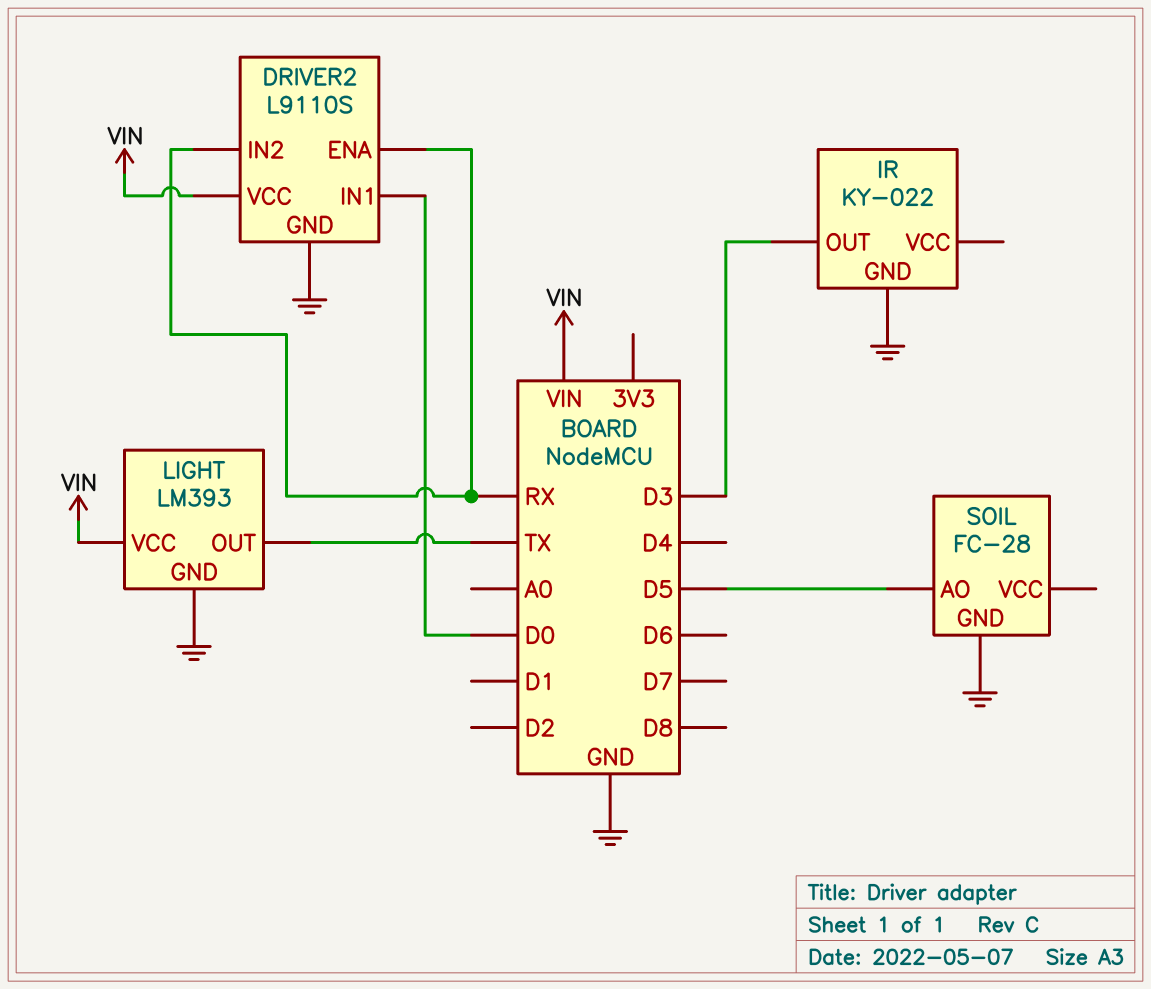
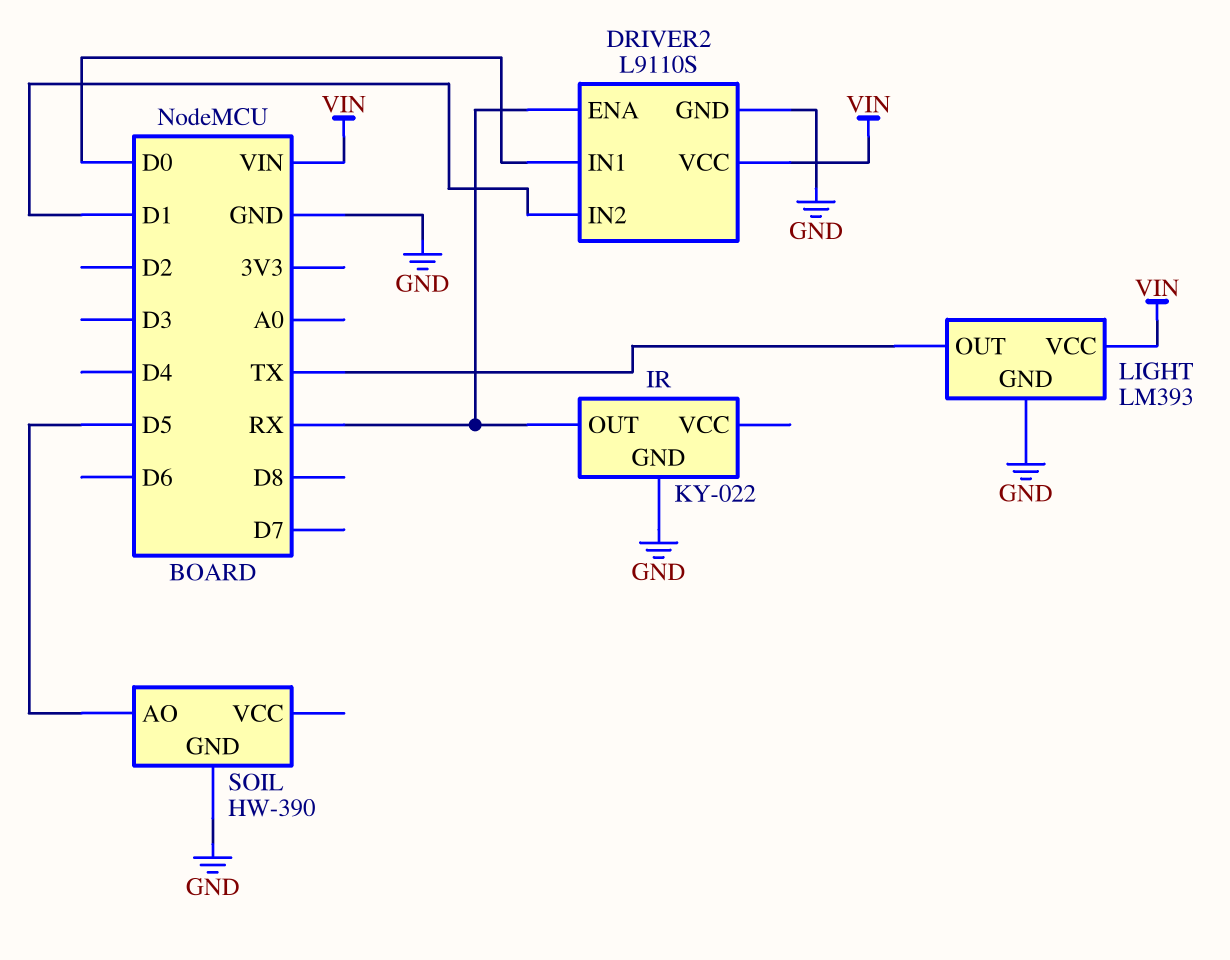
DRIVER2 pin IN2: RX -> D1
IR pin OUT: D3 -> RX
SOIL: FC-28 -> HW-390

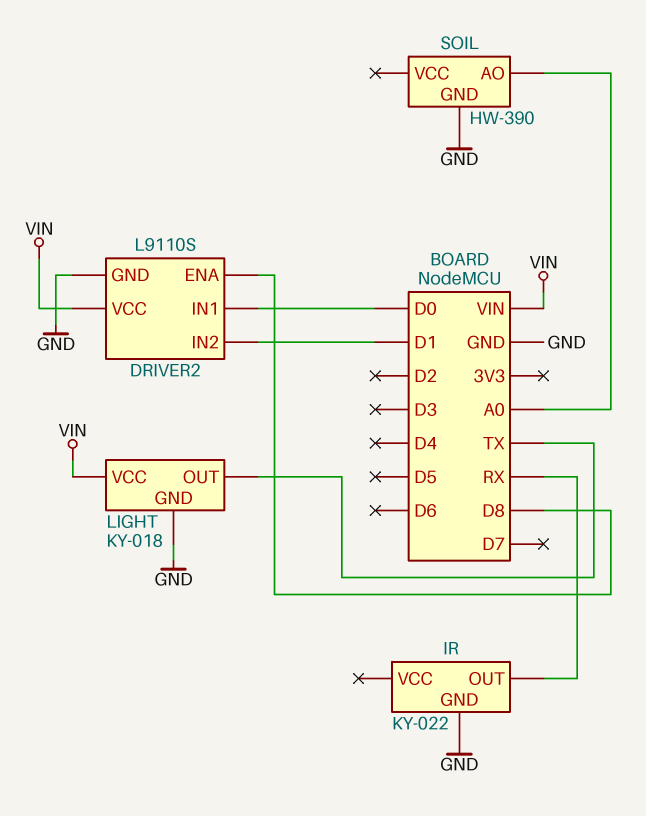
DRIVER2 pin ENA: RX -> D8
LIGHT: LM393 -> KY-018
SOIL pin AO: D5 -> A0

